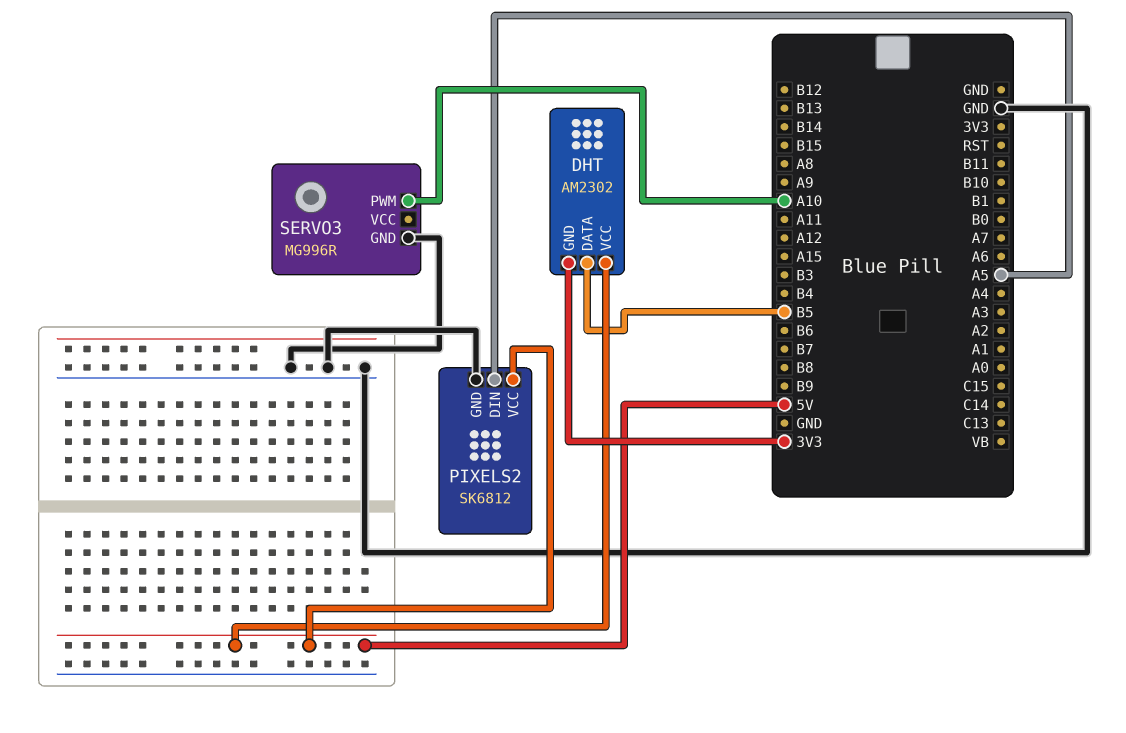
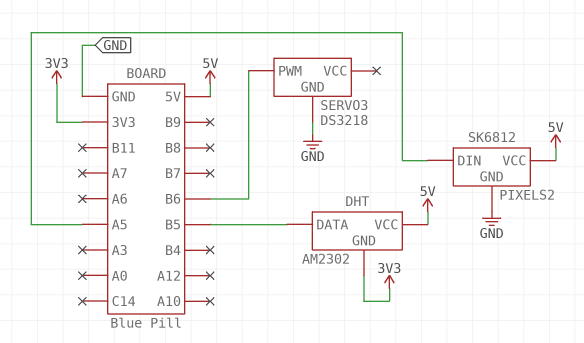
SERVO3: MG996R -> DS3218
SERVO3 pin PWM: A10 -> B6

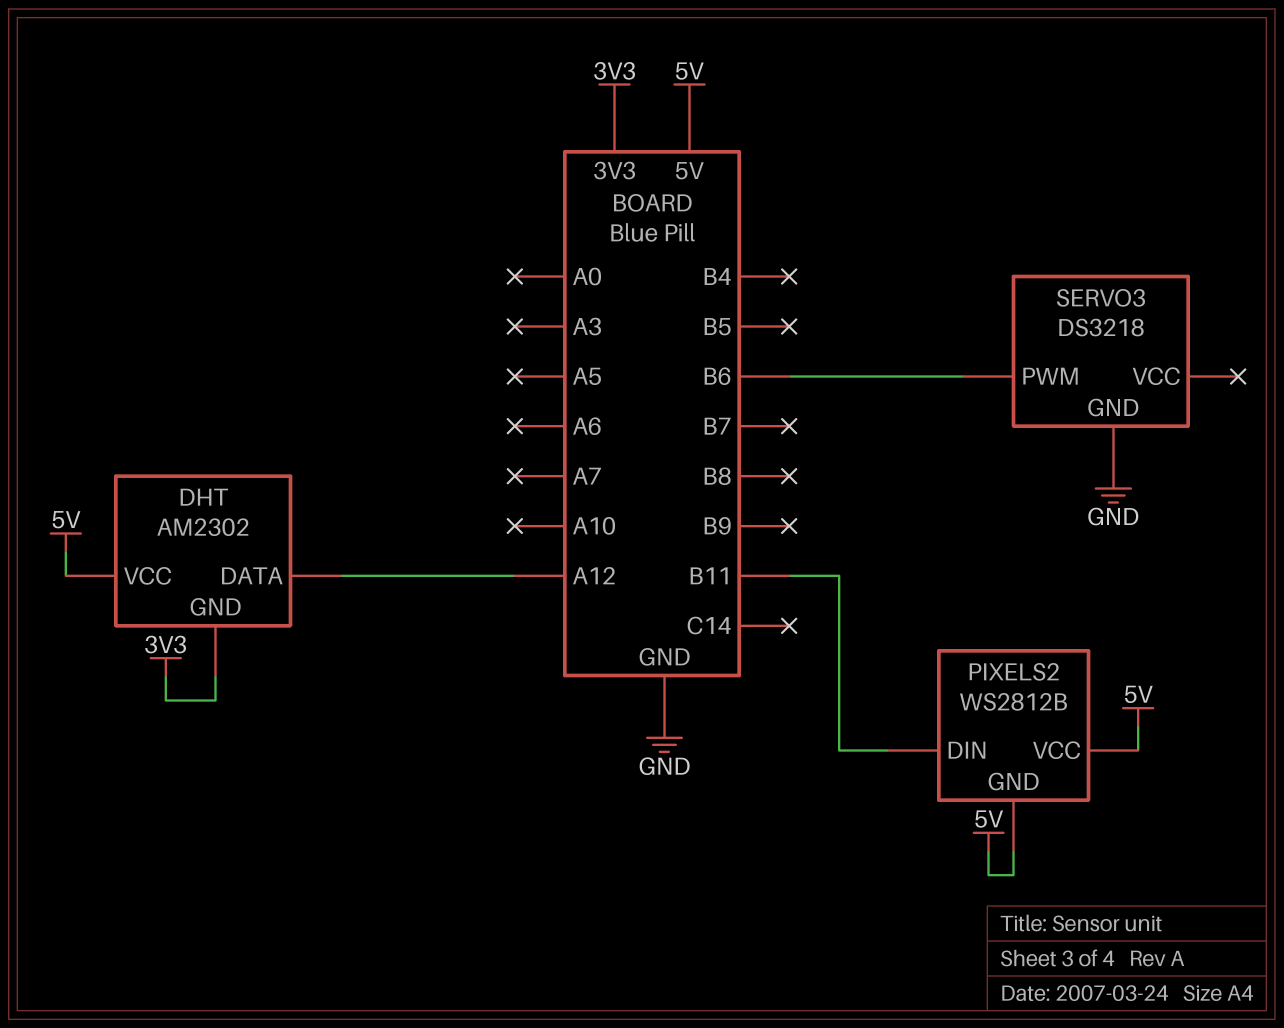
DHT pin DATA: B5 -> A12
PIXELS2: SK6812 -> WS2812B
PIXELS2 pin DIN: A5 -> B11
PIXELS2 pin GND: GND -> 5V

